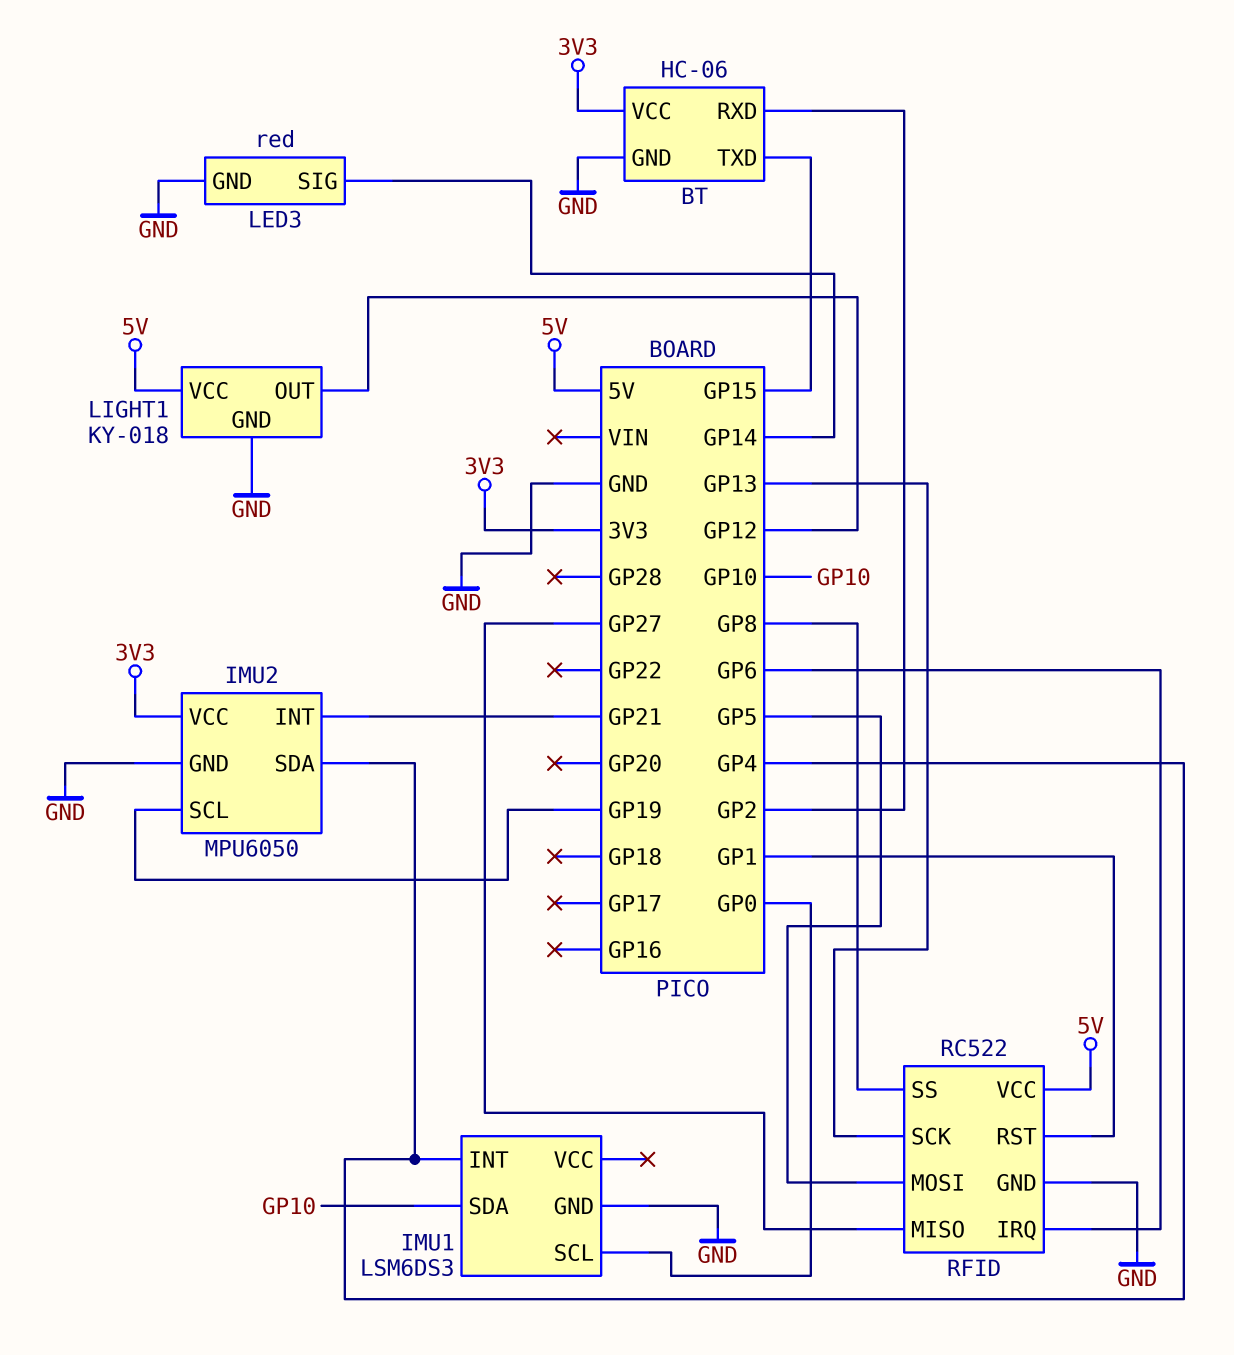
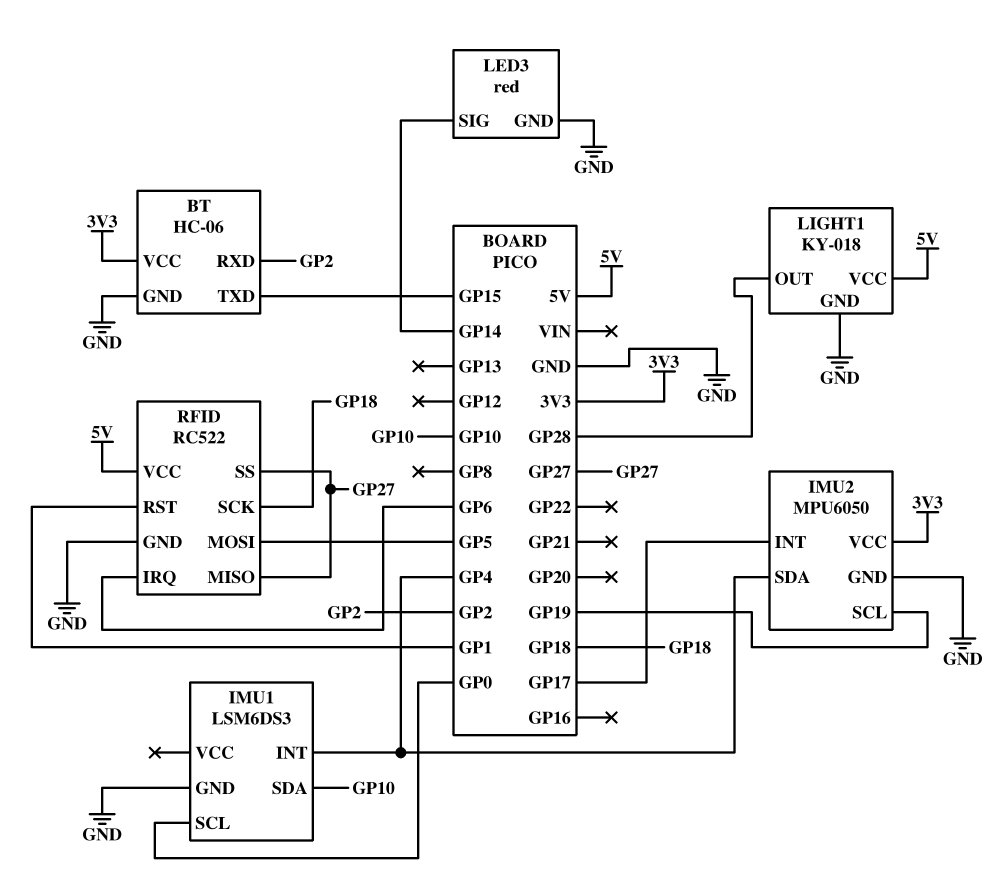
IMU2 pin INT: GP21 -> GP17
LIGHT1 pin OUT: GP12 -> GP28
RFID pin SCK: GP13 -> GP18
RFID pin SS: GP8 -> GP27

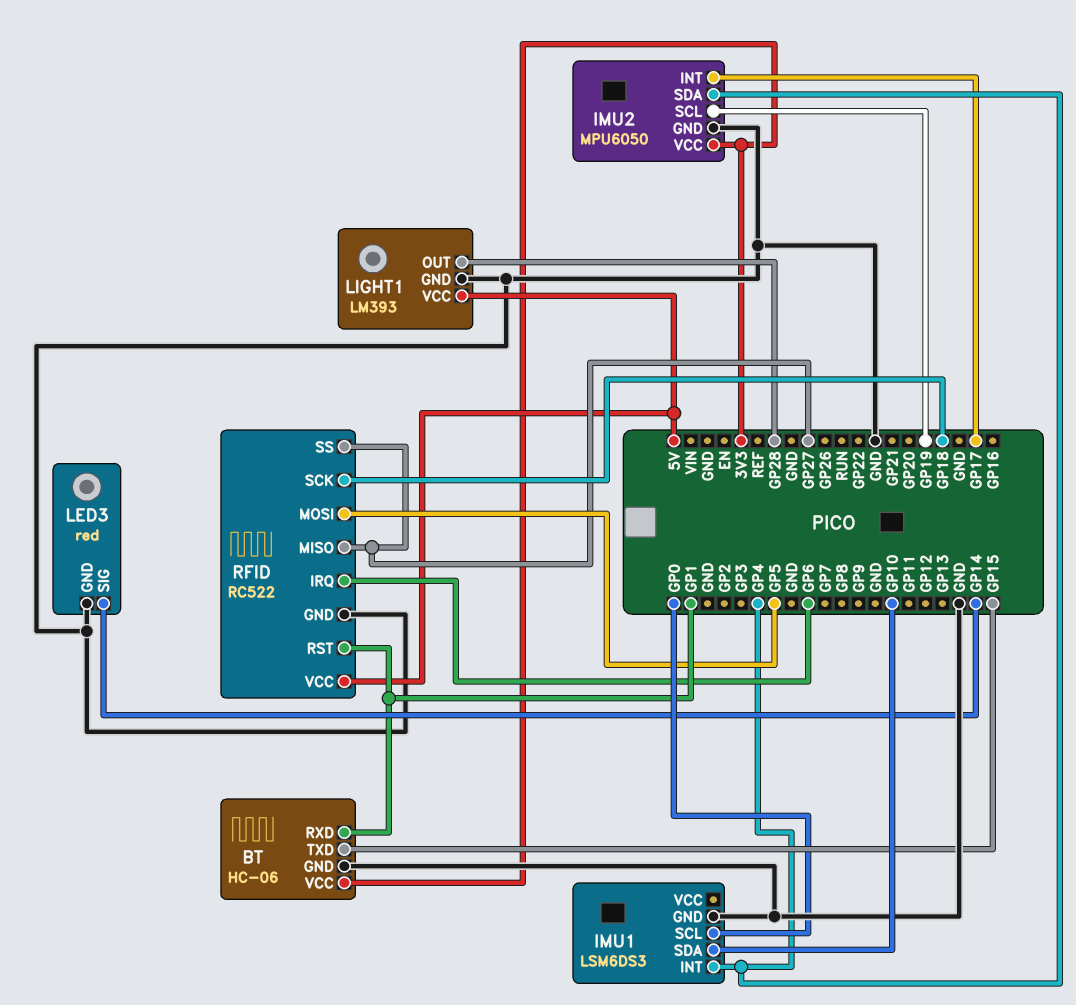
BT pin RXD: GP2 -> GP1
LIGHT1: KY-018 -> LM393

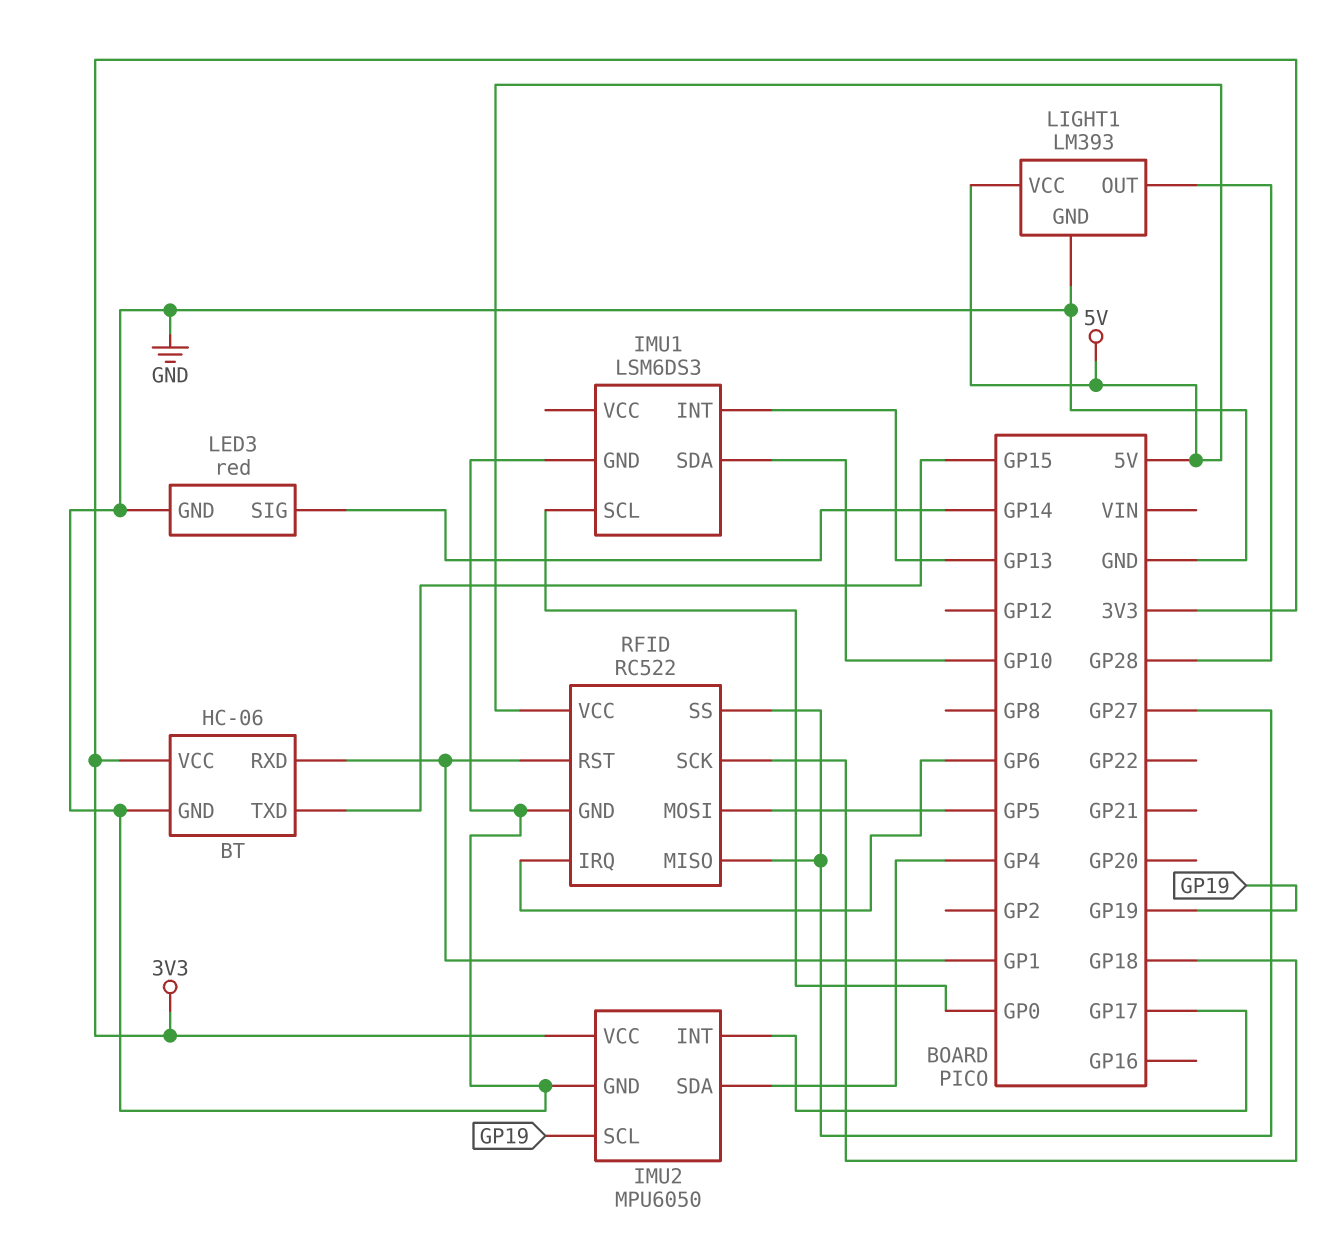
IMU1 pin INT: GP4 -> GP13

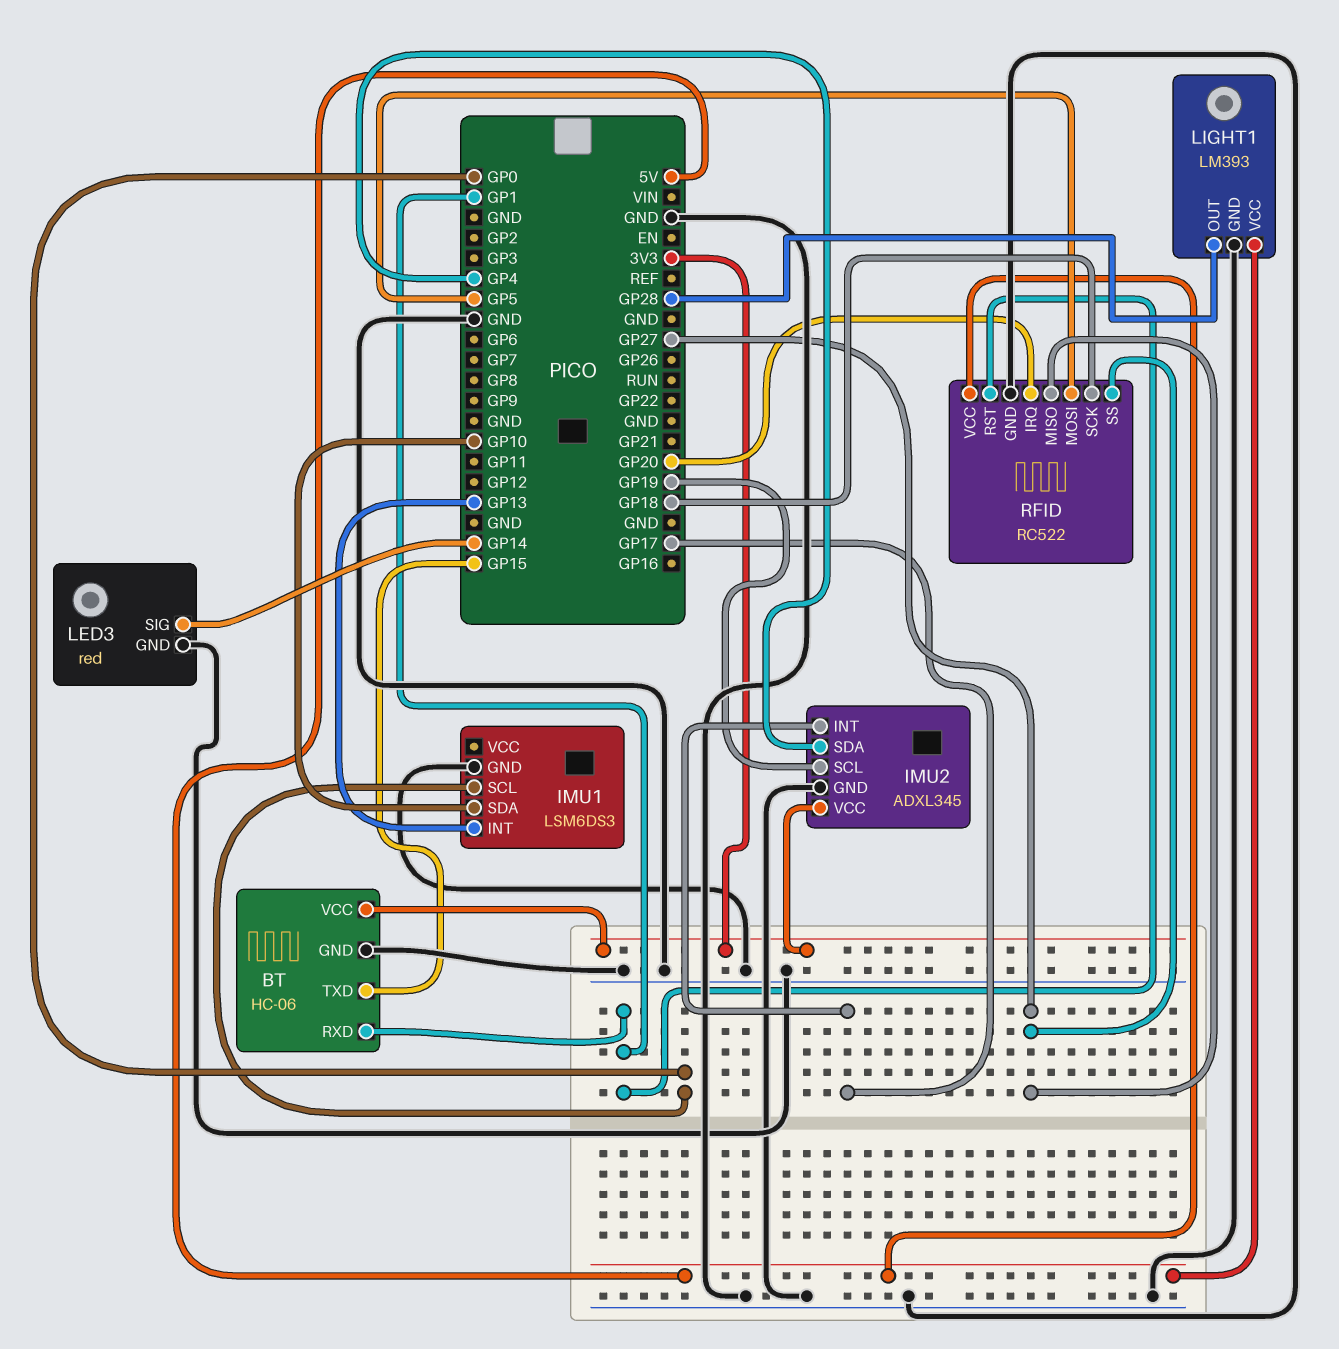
IMU2: MPU6050 -> ADXL345
RFID pin IRQ: GP6 -> GP20

